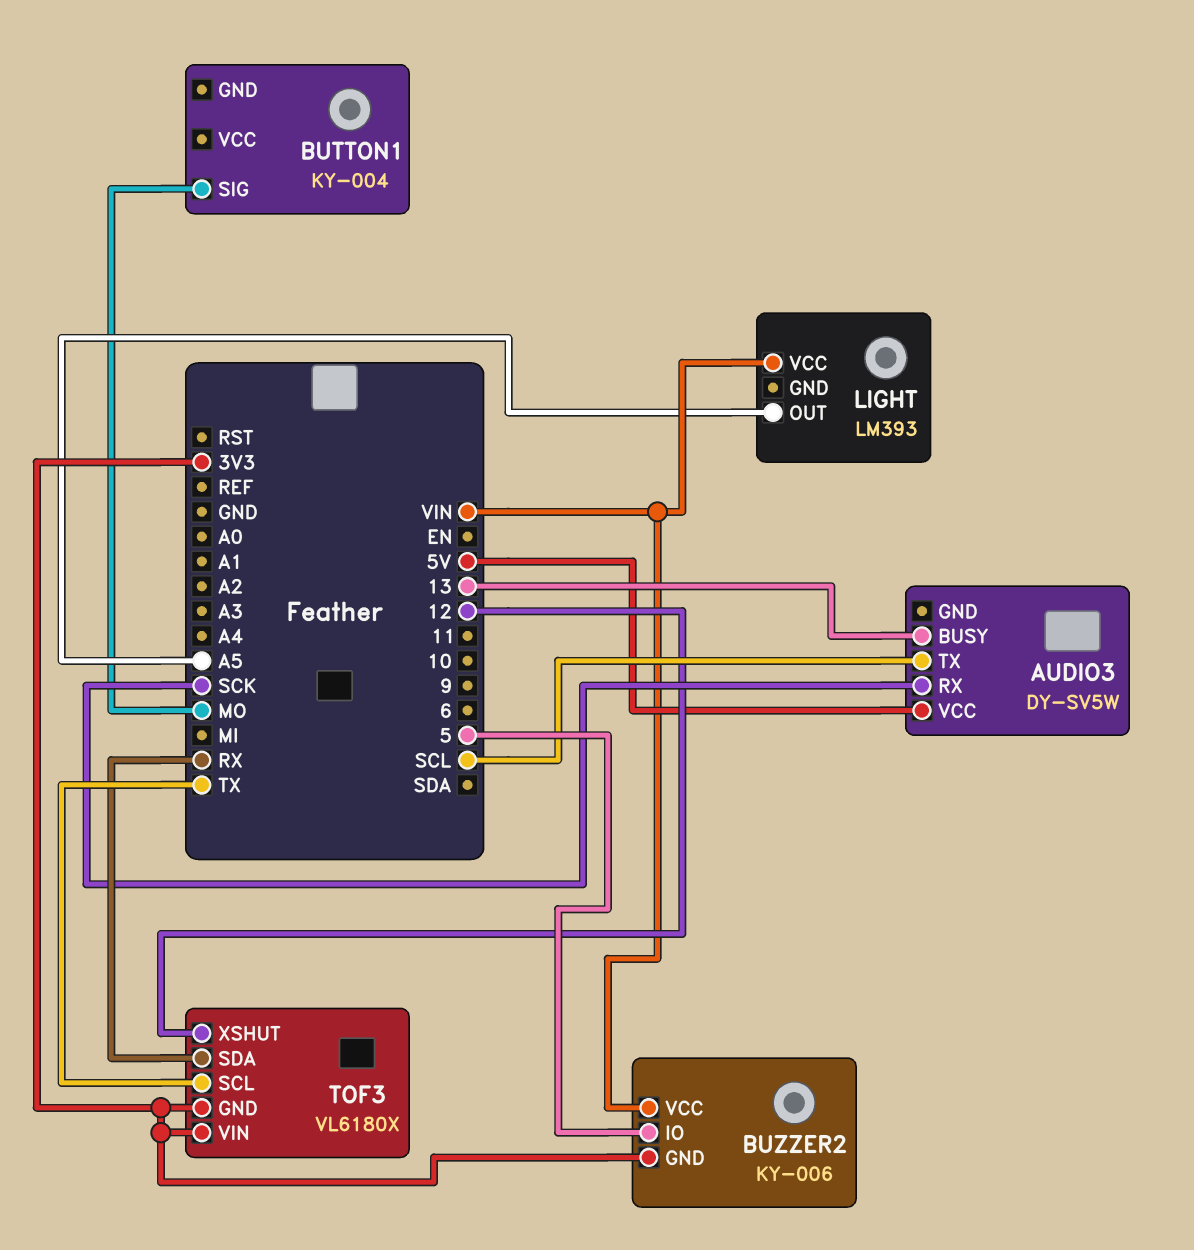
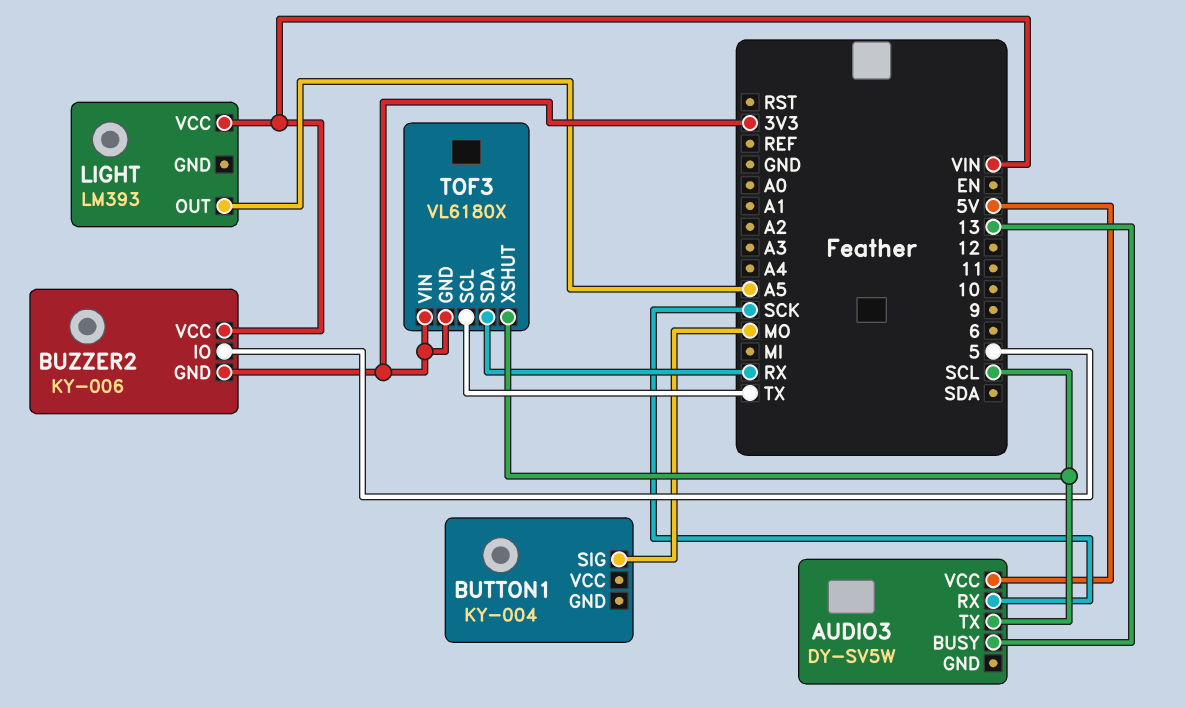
TOF3 pin XSHUT: 12 -> SCL

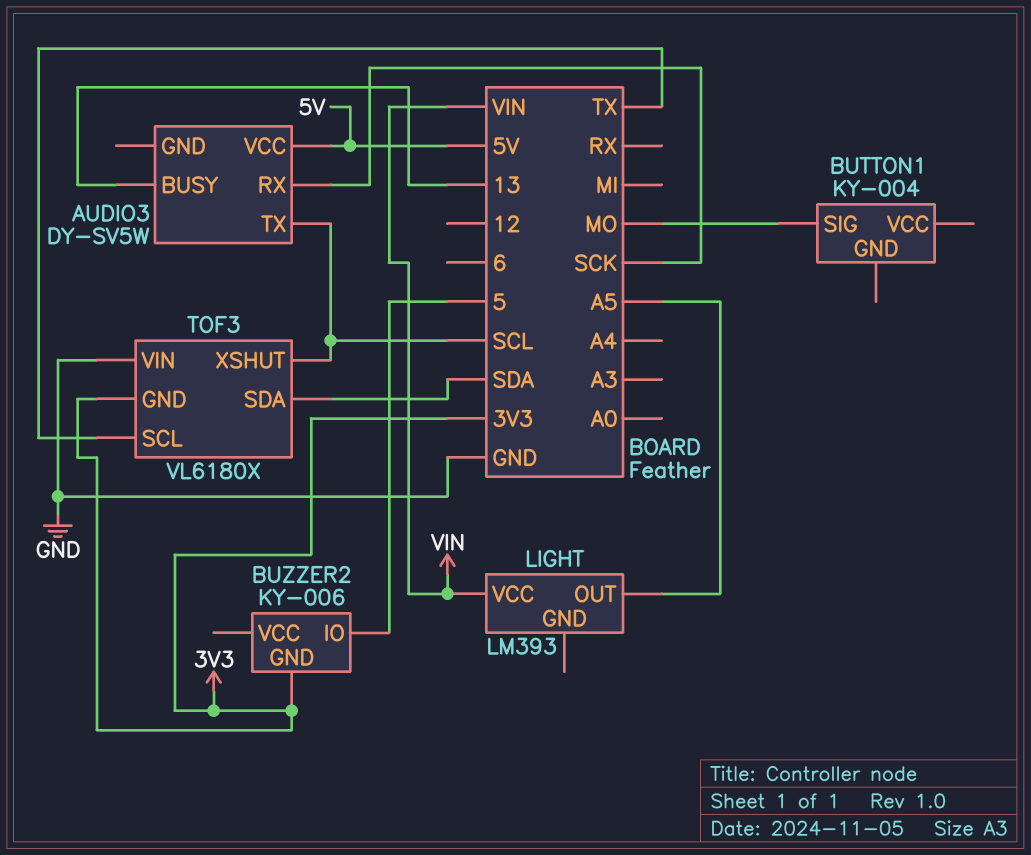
BUZZER2 pin VCC: VIN -> none
TOF3 pin SDA: RX -> SDA
TOF3 pin VIN: 3V3 -> GND

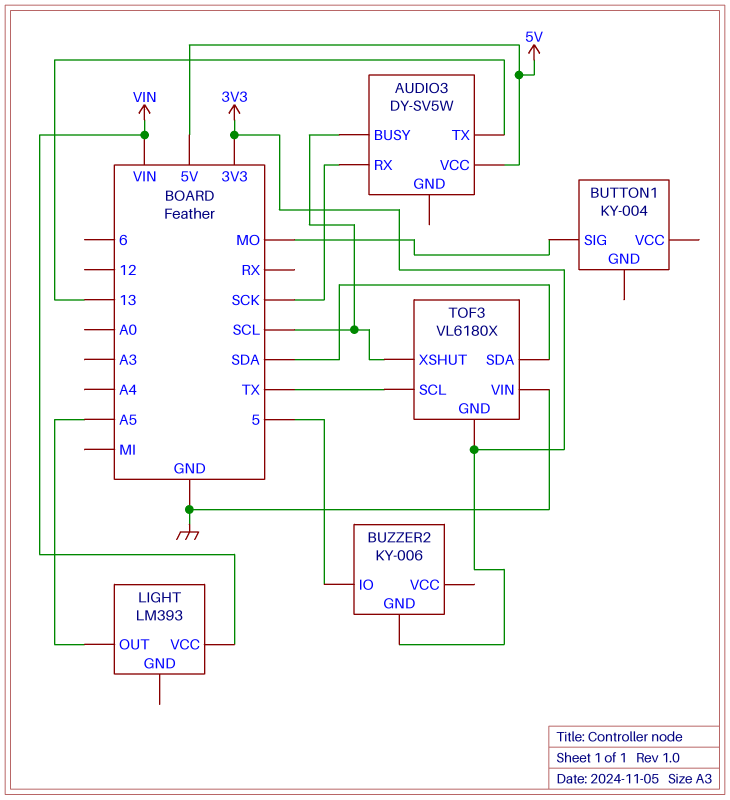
AUDIO3 pin BUSY: 13 -> SCL
AUDIO3 pin TX: SCL -> 13

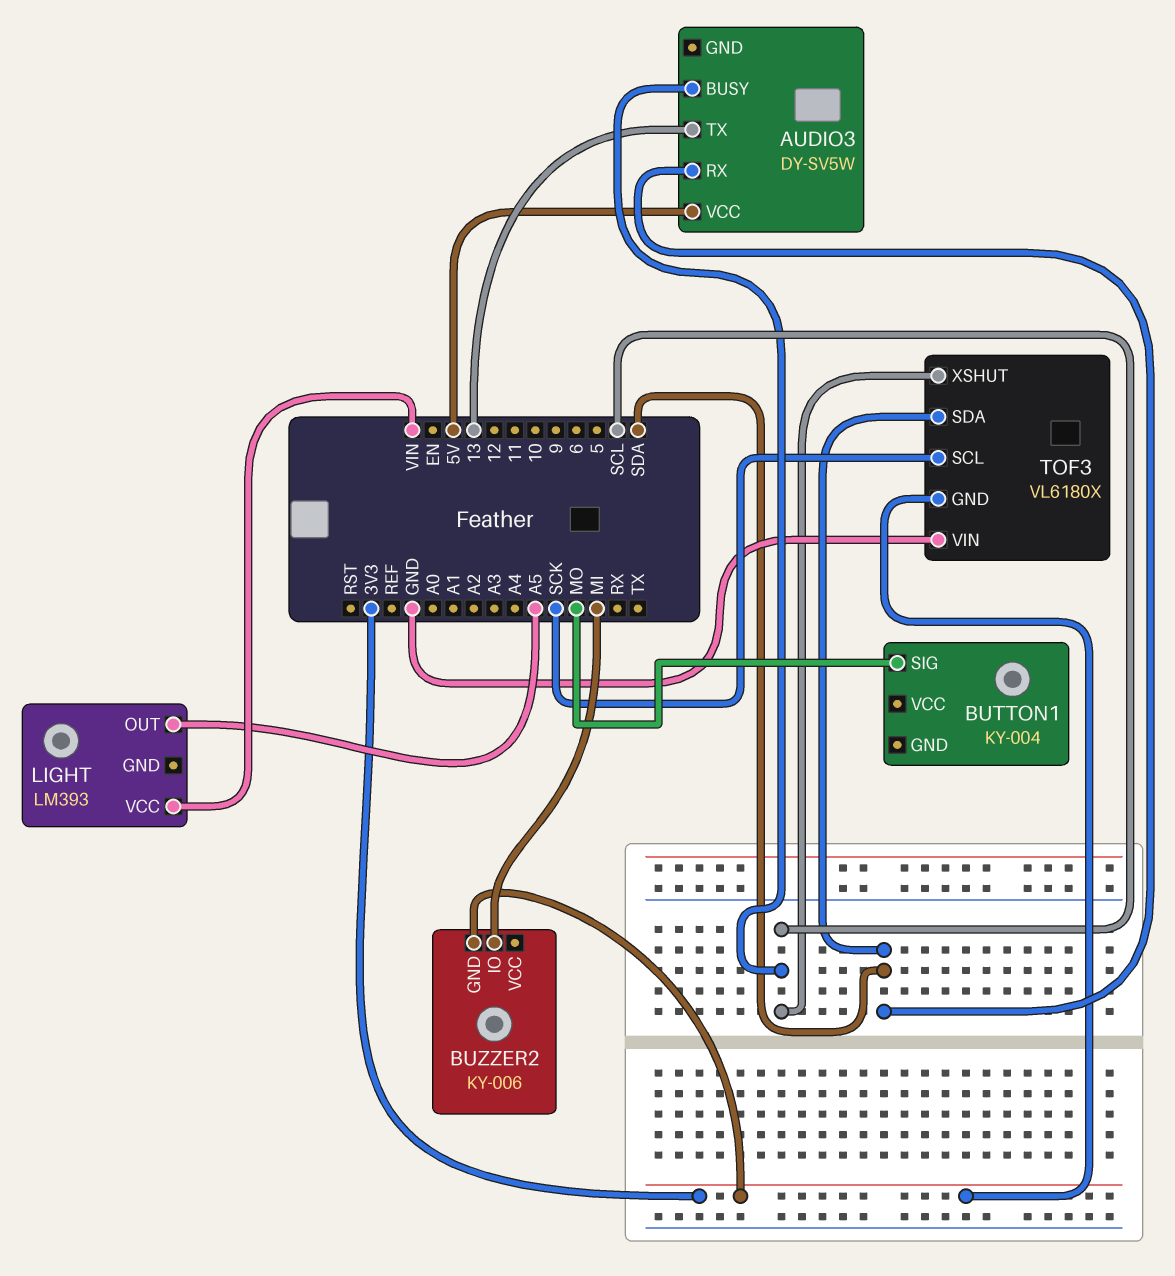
AUDIO3 pin RX: SCK -> SDA
BUZZER2 pin IO: 5 -> MI
TOF3 pin SCL: TX -> SCK

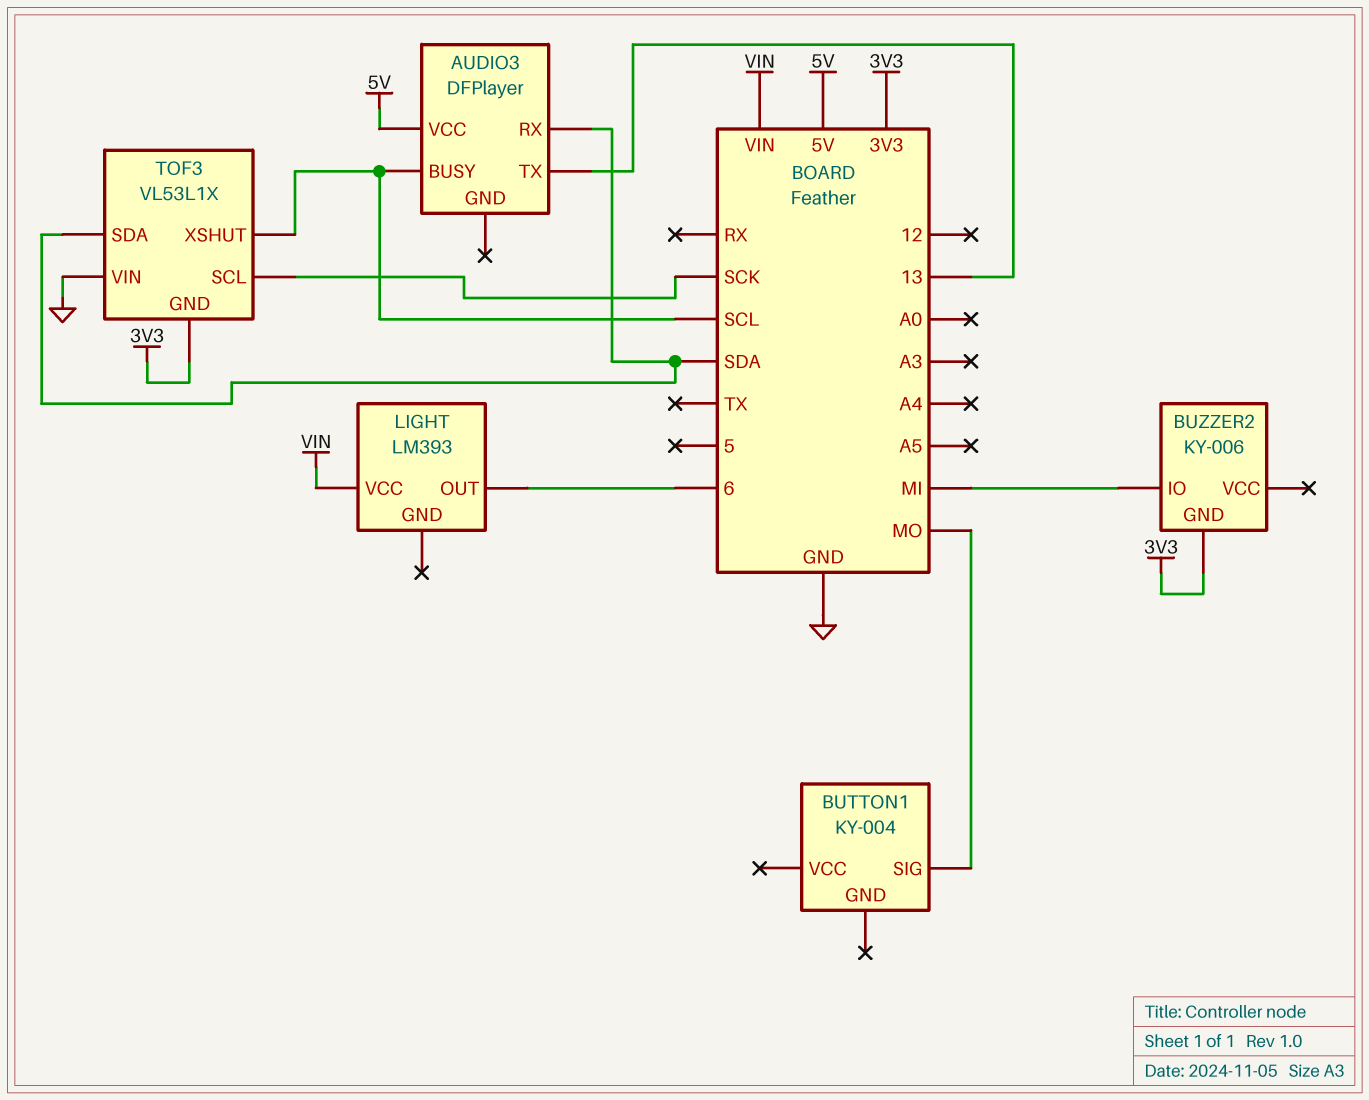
AUDIO3: DY-SV5W -> DFPlayer
LIGHT pin OUT: A5 -> 6
TOF3: VL6180X -> VL53L1X

